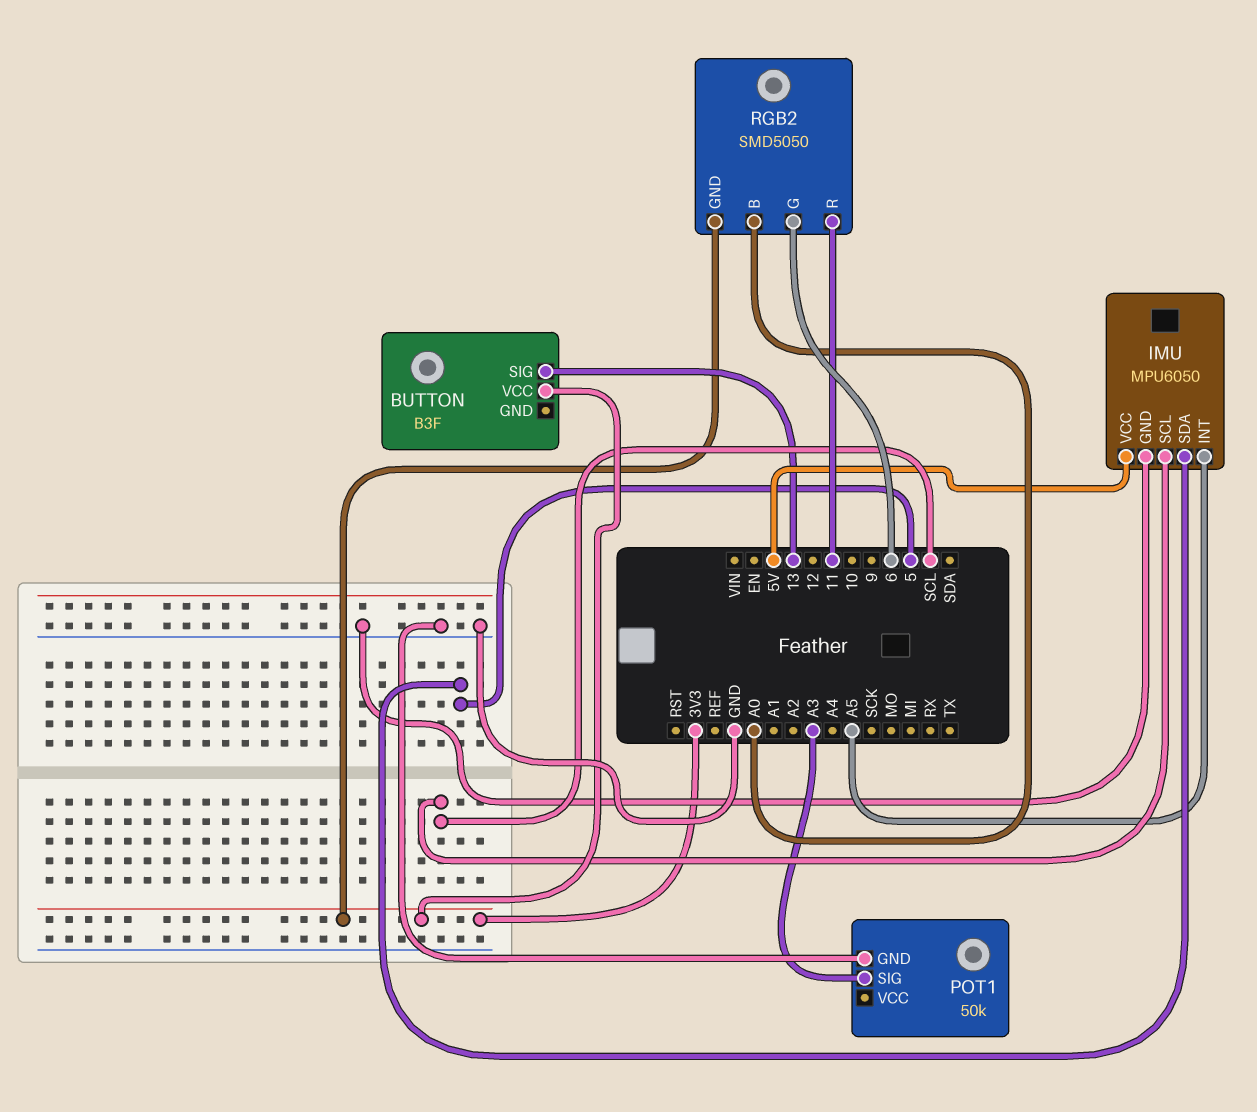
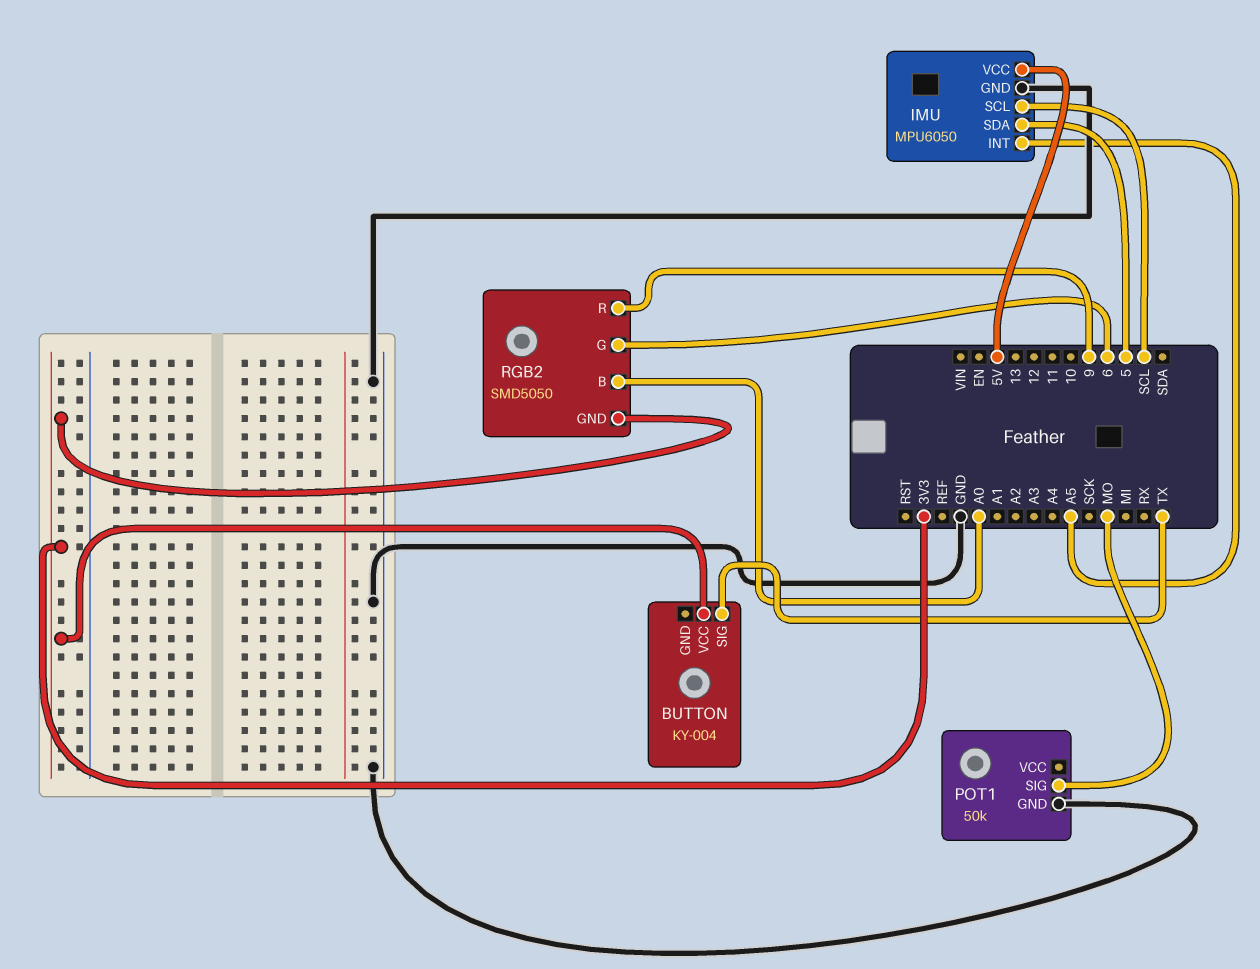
BUTTON: B3F -> KY-004
BUTTON pin SIG: 13 -> TX
POT1 pin SIG: A3 -> MO
RGB2 pin R: 11 -> 9

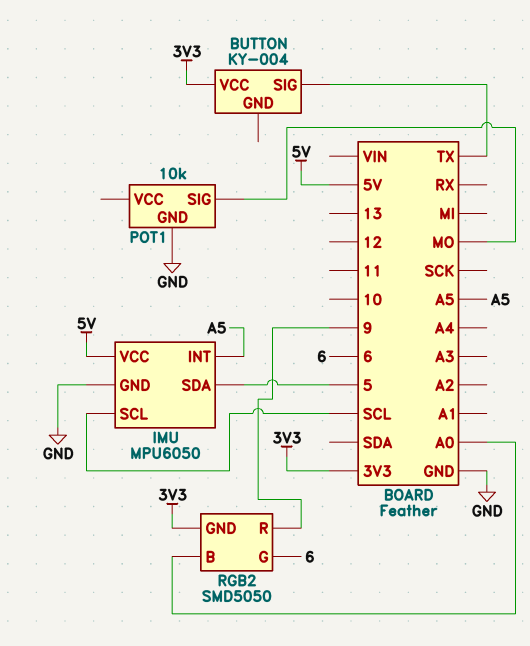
POT1: 50k -> 10k

